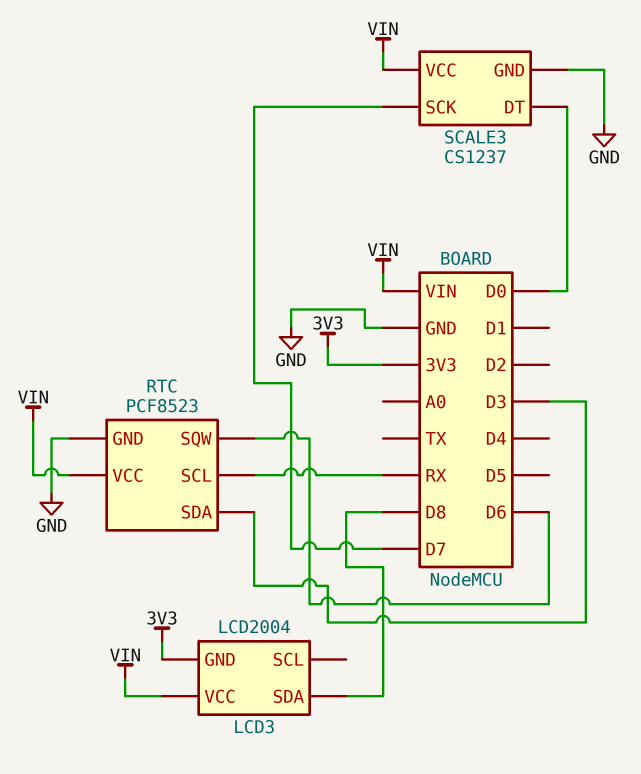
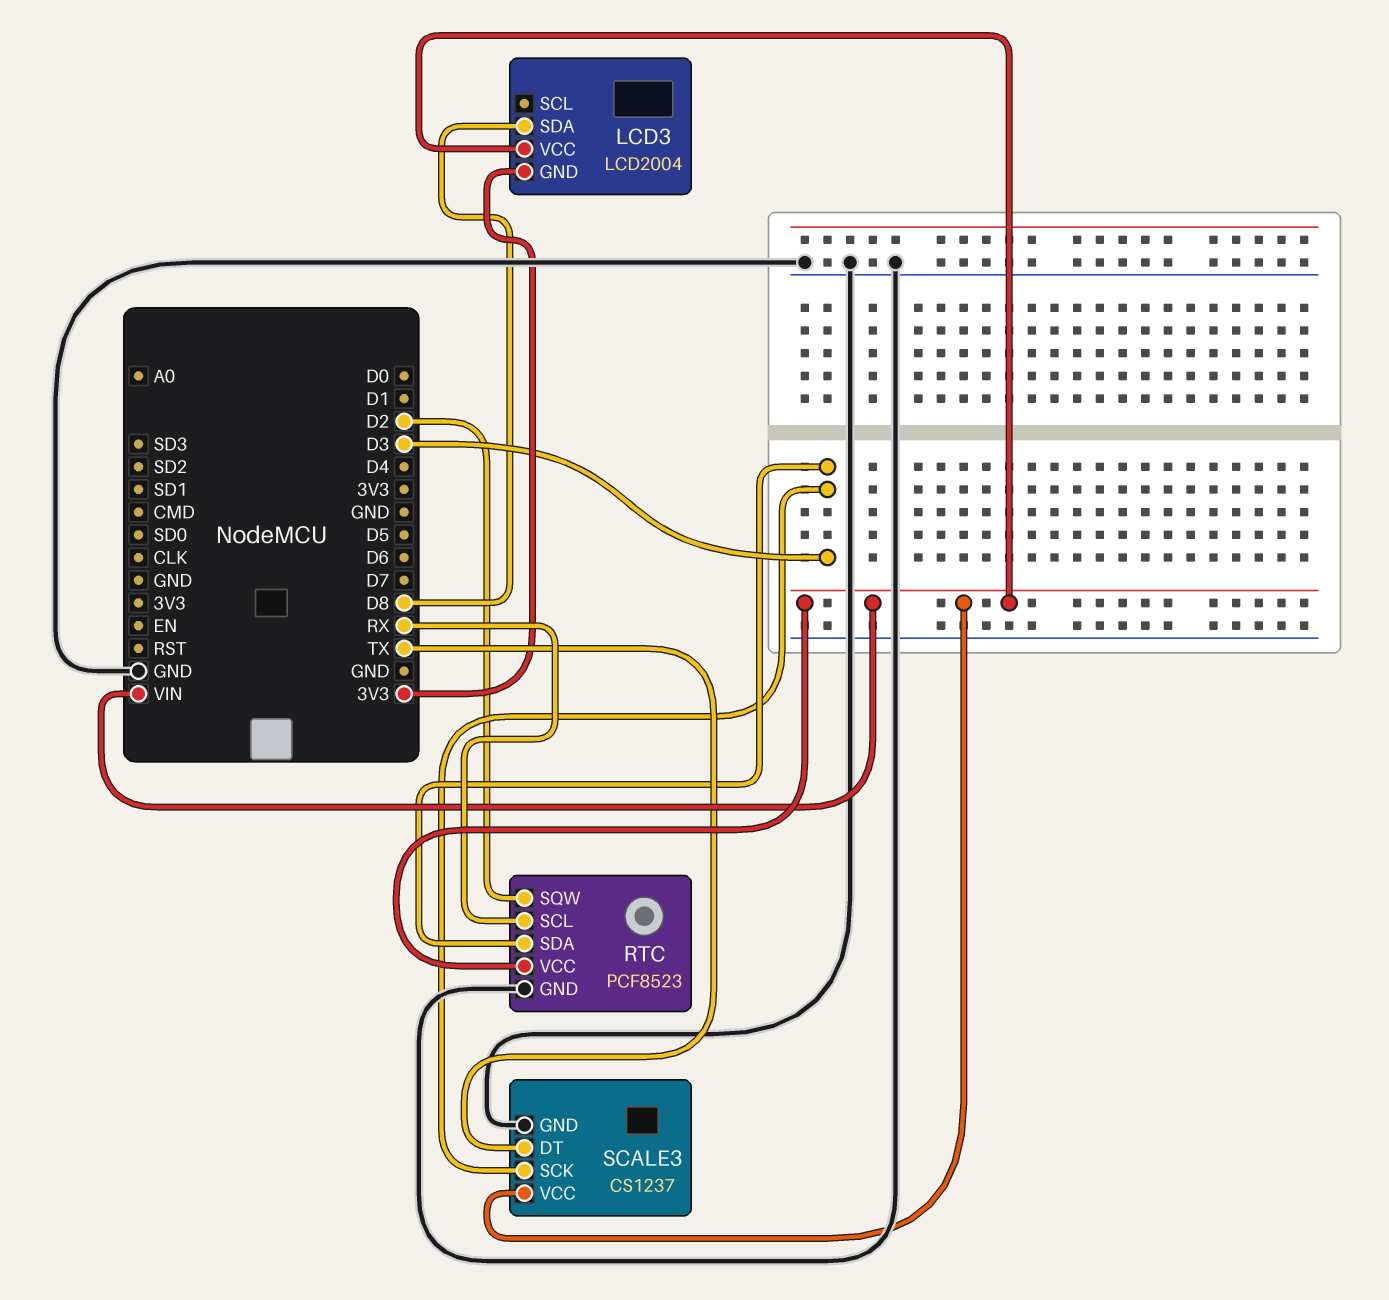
RTC pin SQW: D6 -> D2
SCALE3 pin DT: D0 -> TX
SCALE3 pin SCK: D7 -> D3

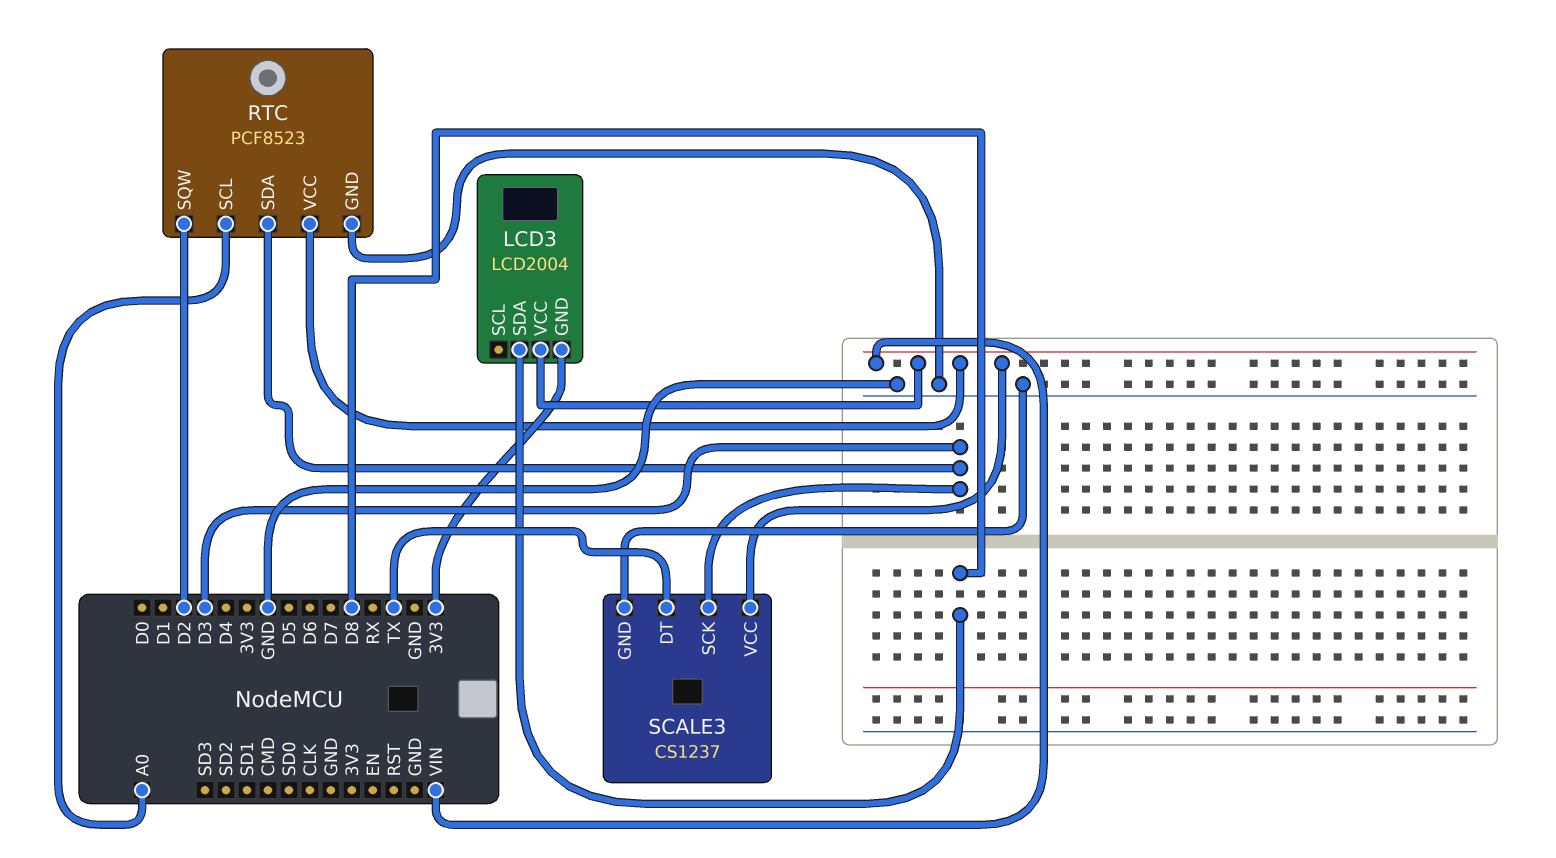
RTC pin SCL: RX -> A0

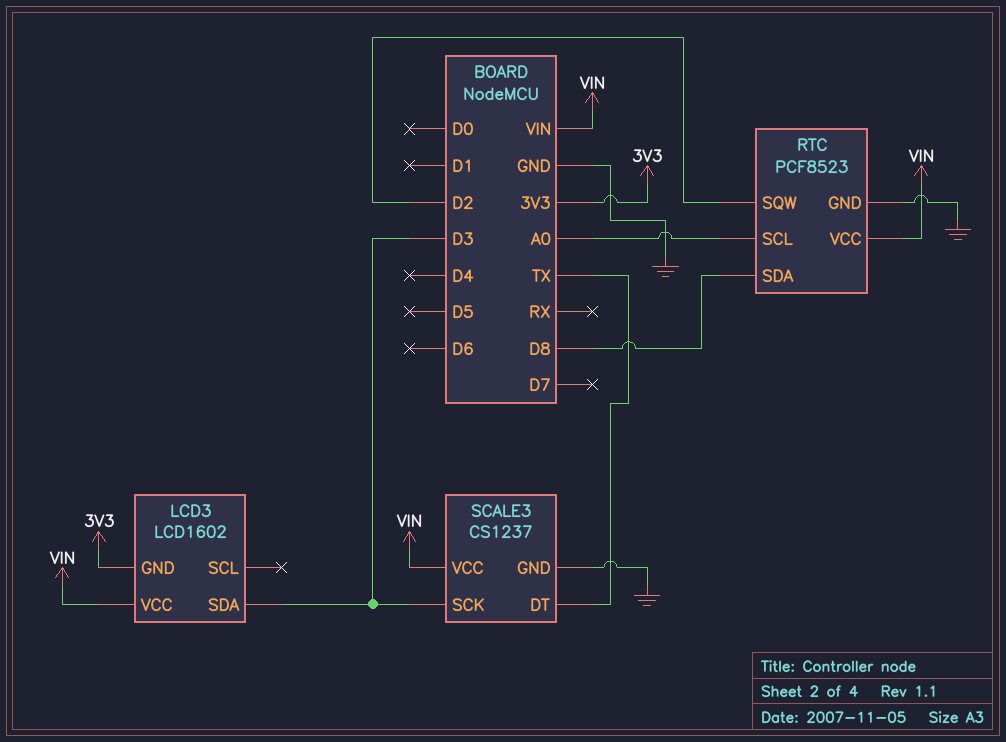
LCD3: LCD2004 -> LCD1602
LCD3 pin SDA: D8 -> D3
RTC pin SDA: D3 -> D8

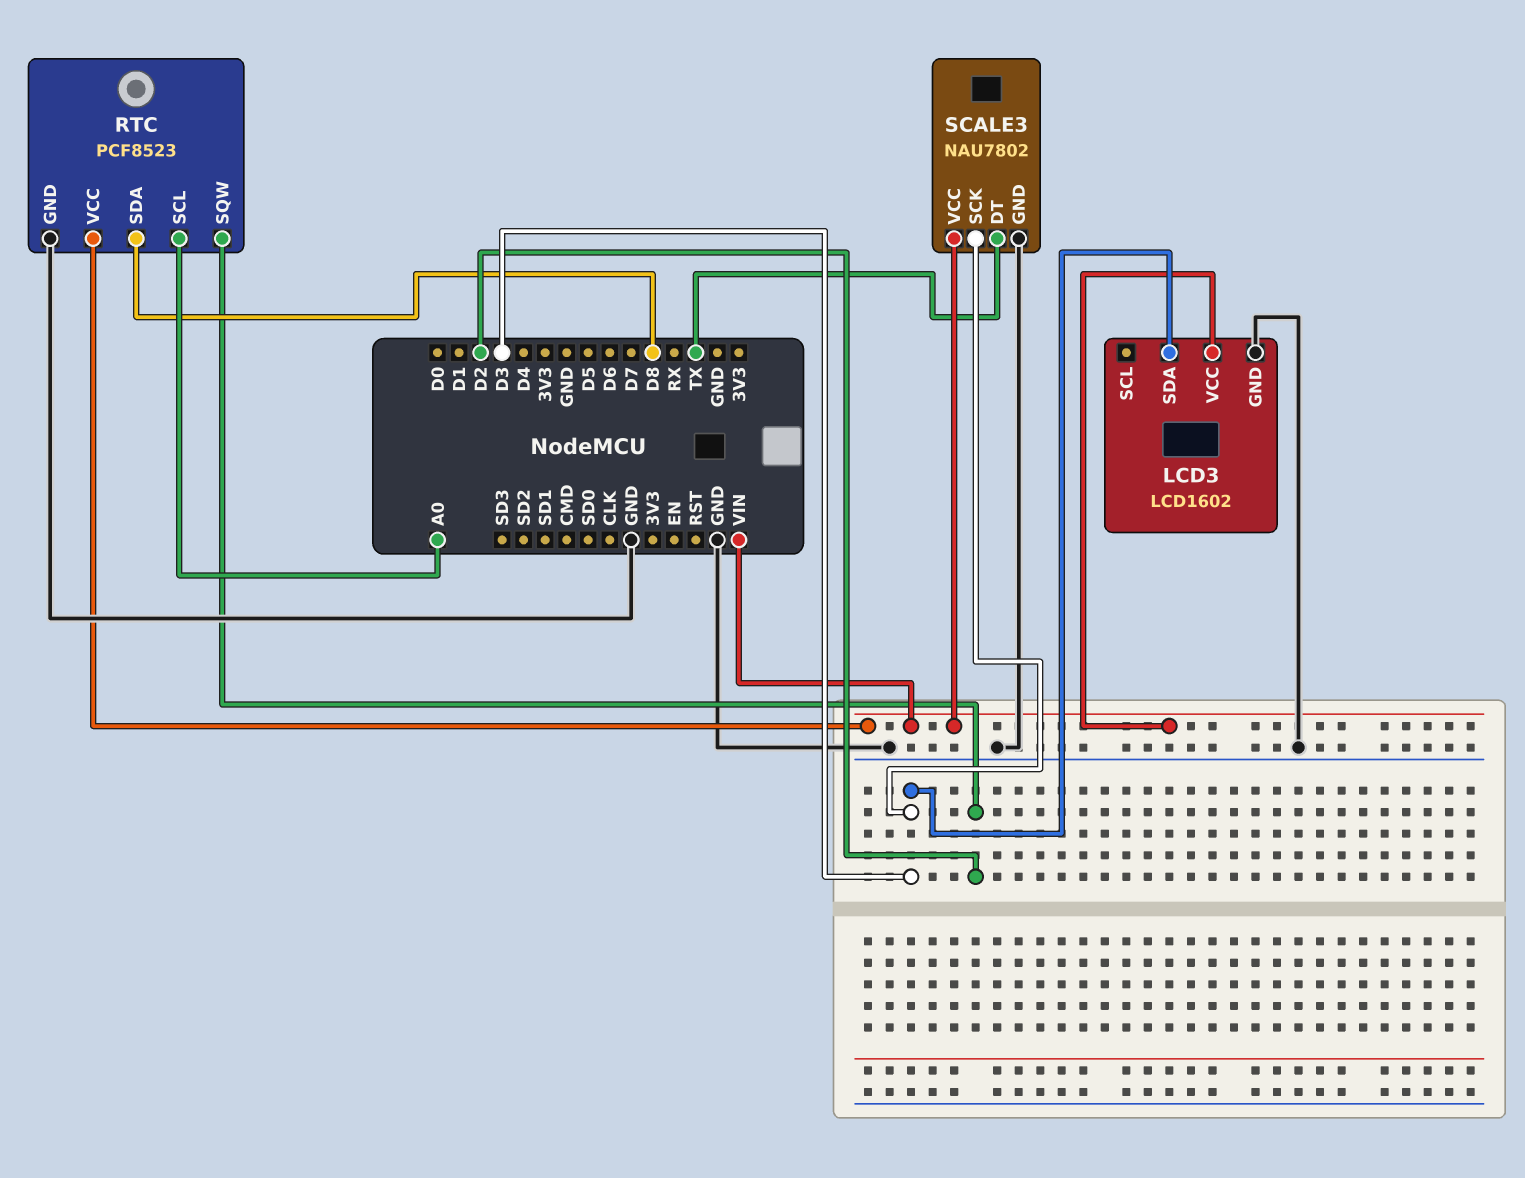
LCD3 pin GND: 3V3 -> GND
SCALE3: CS1237 -> NAU7802

